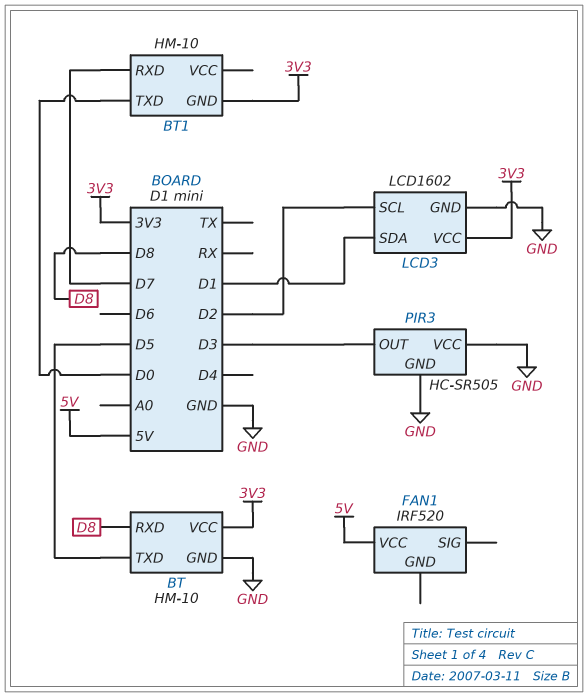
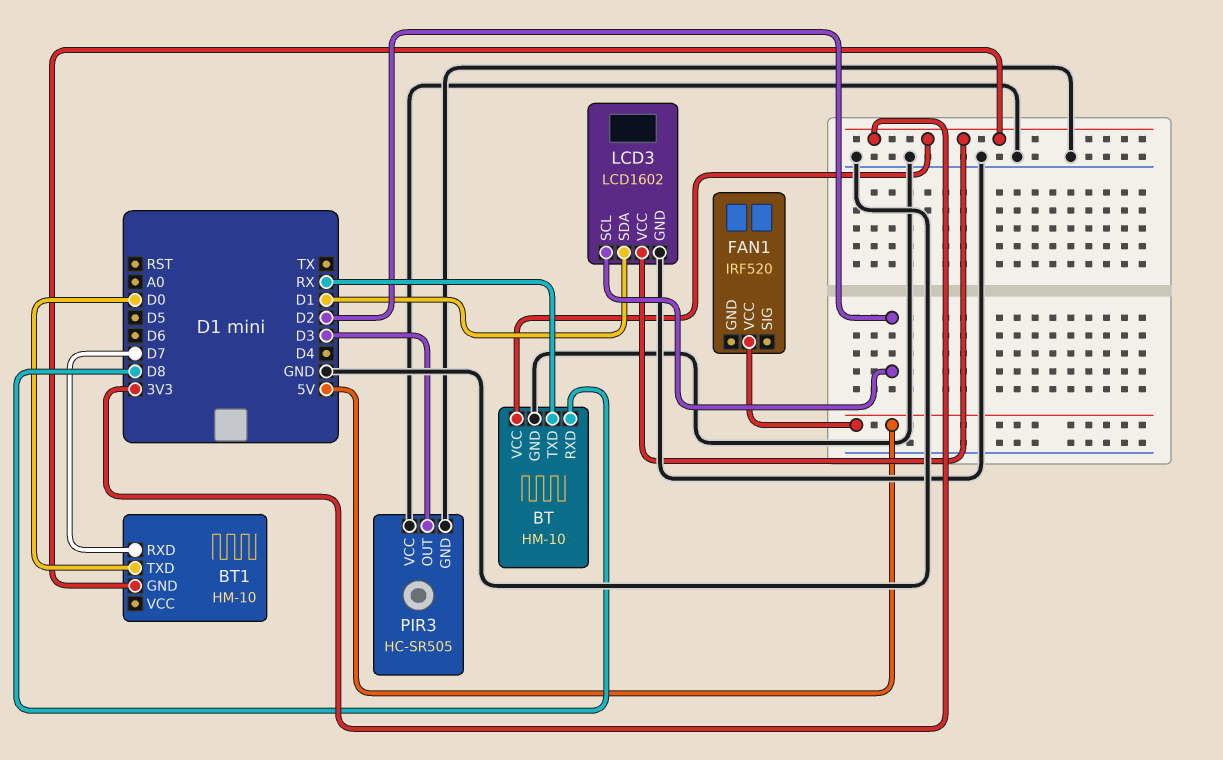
BT pin TXD: D5 -> RX

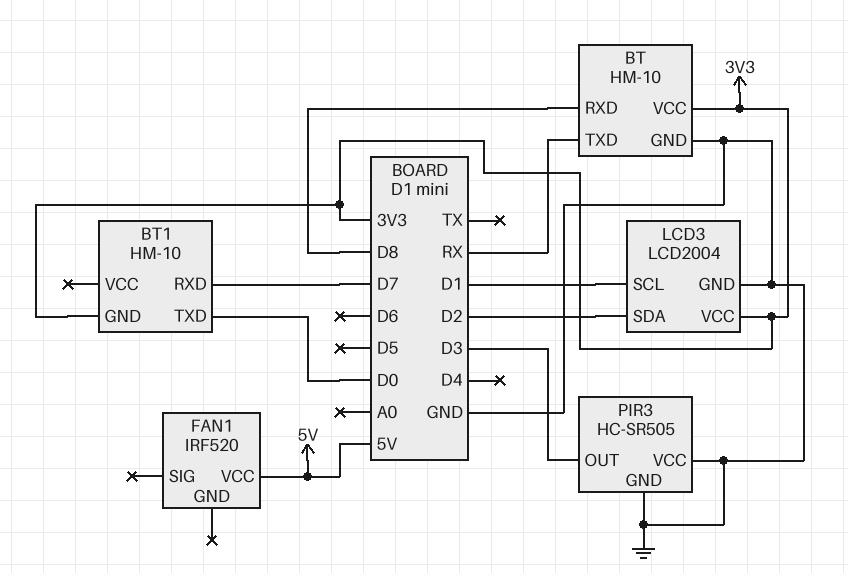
LCD3: LCD1602 -> LCD2004
LCD3 pin SCL: D2 -> D1
LCD3 pin SDA: D1 -> D2

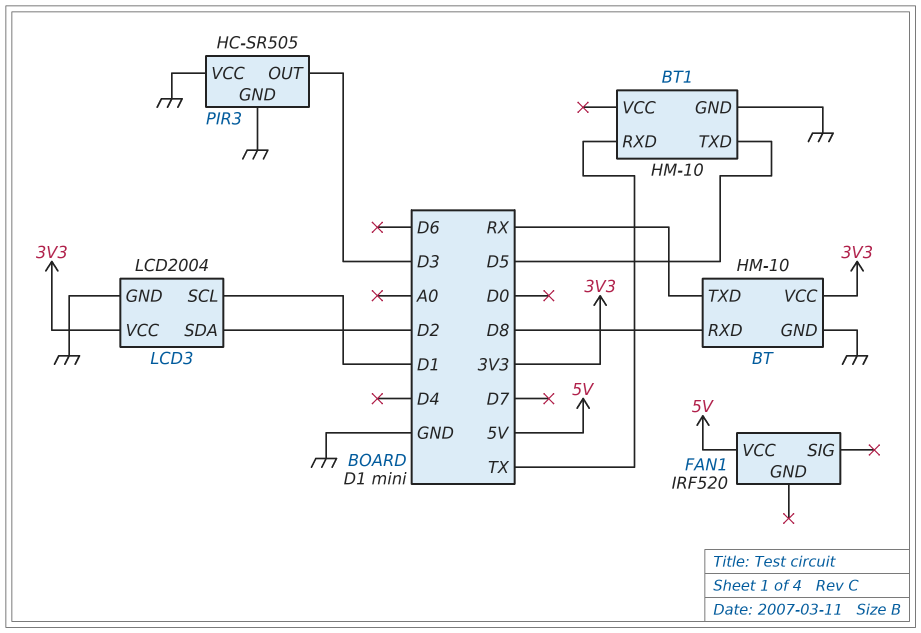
BT1 pin GND: 3V3 -> GND
BT1 pin RXD: D7 -> TX
BT1 pin TXD: D0 -> D5

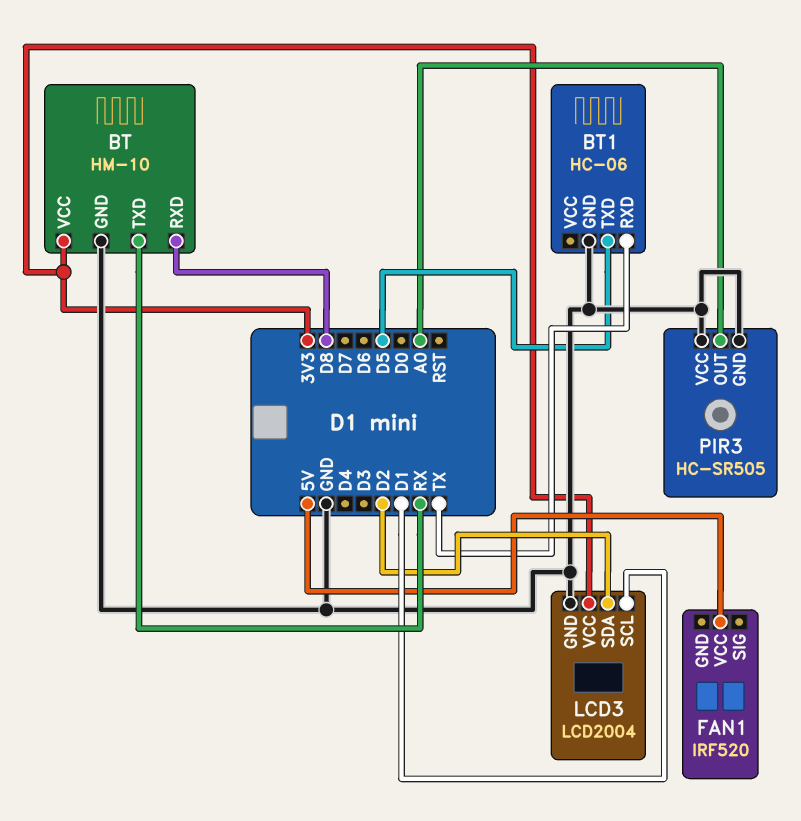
BT1: HM-10 -> HC-06
PIR3 pin OUT: D3 -> A0

